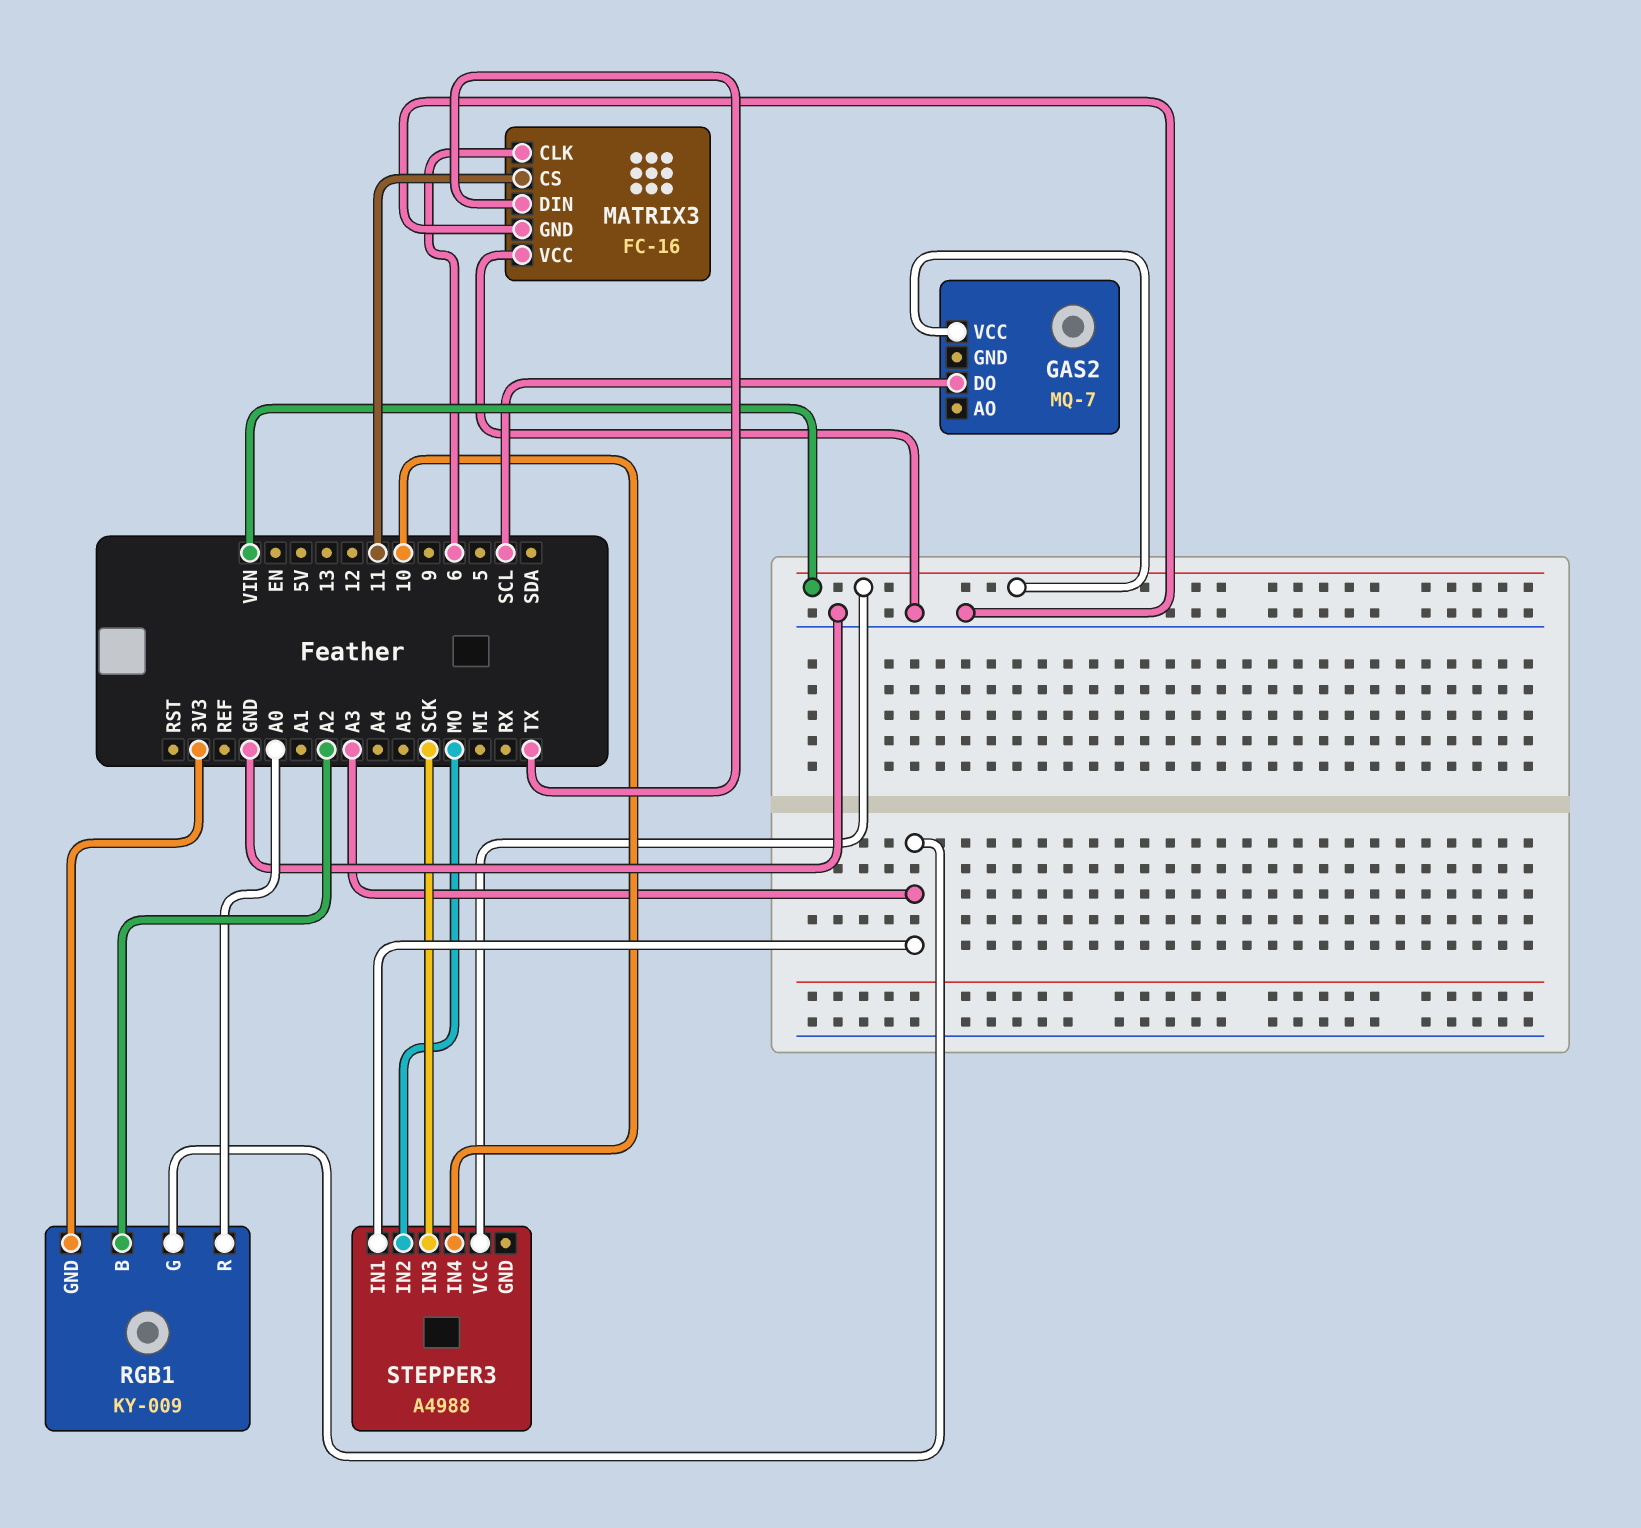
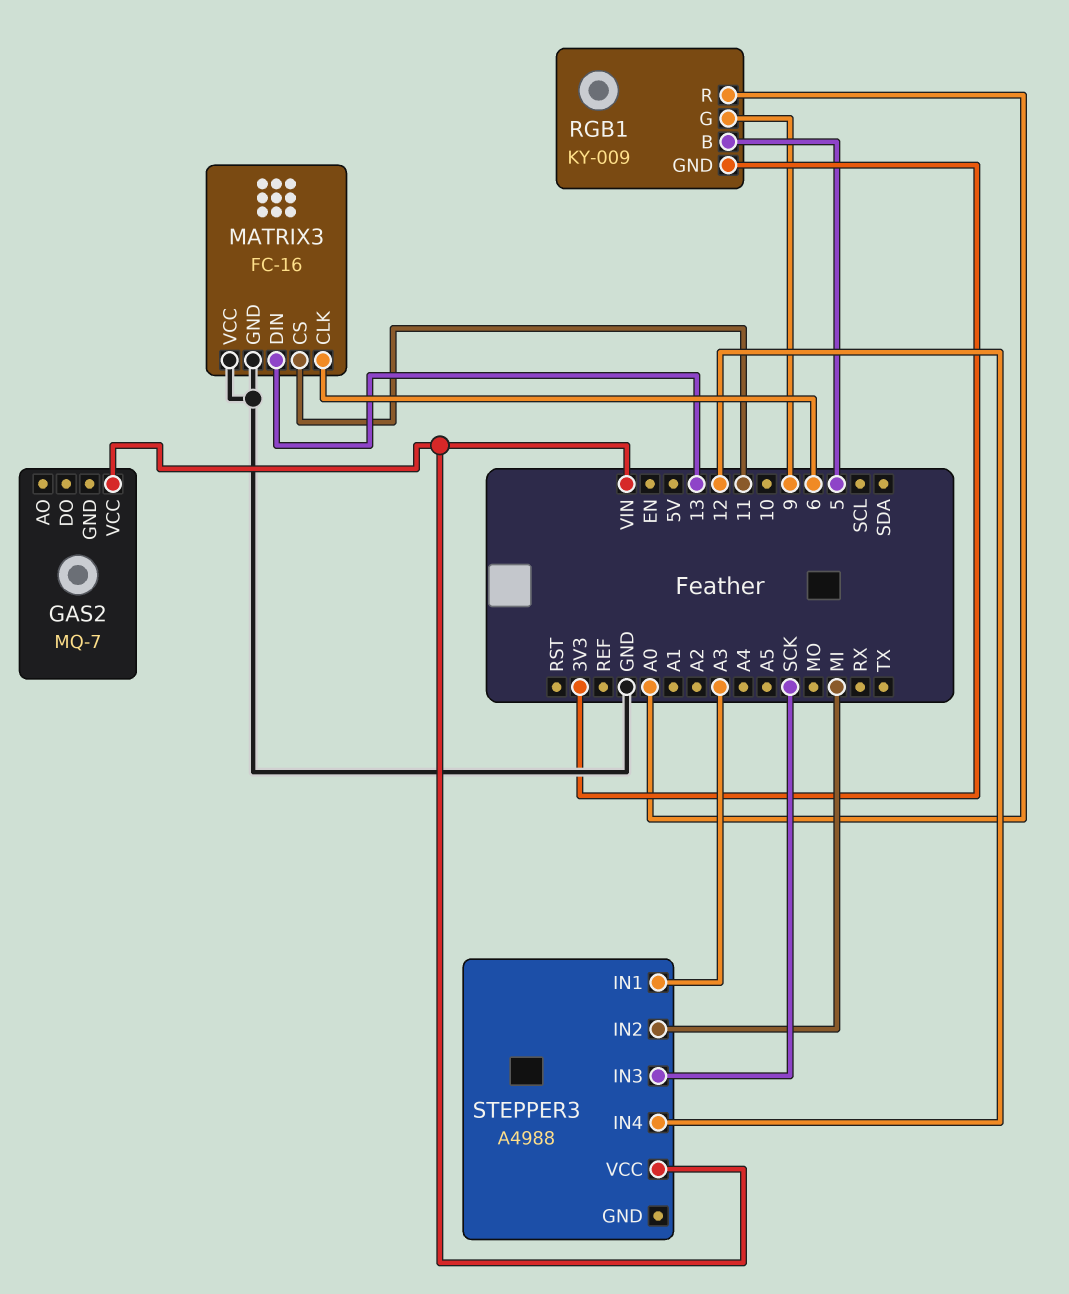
GAS2 pin DO: SCL -> none
MATRIX3 pin DIN: TX -> 13
RGB1 pin B: A2 -> 5
RGB1 pin G: A3 -> 9
STEPPER3 pin IN2: MO -> MI
STEPPER3 pin IN4: 10 -> 12

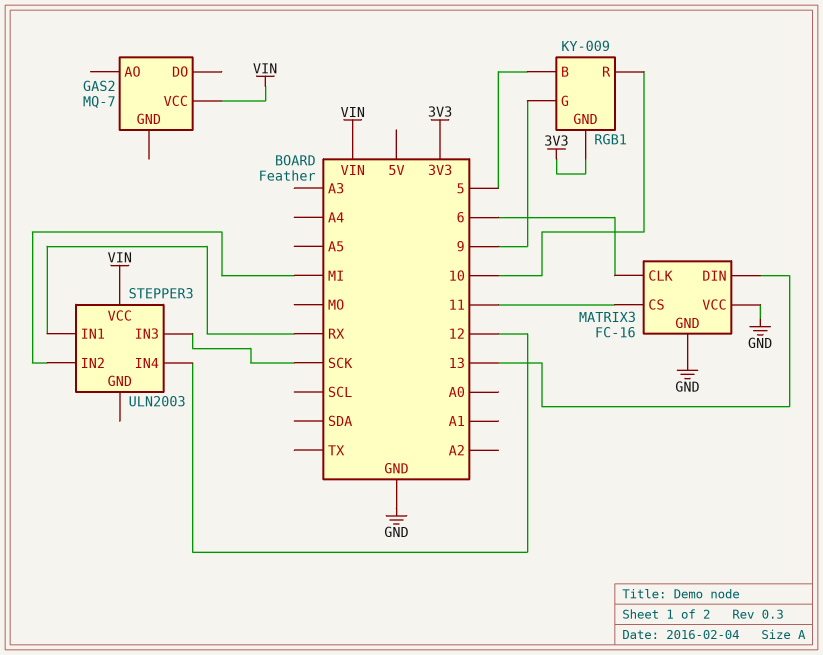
RGB1 pin R: A0 -> 10
STEPPER3: A4988 -> ULN2003
STEPPER3 pin IN1: A3 -> RX

